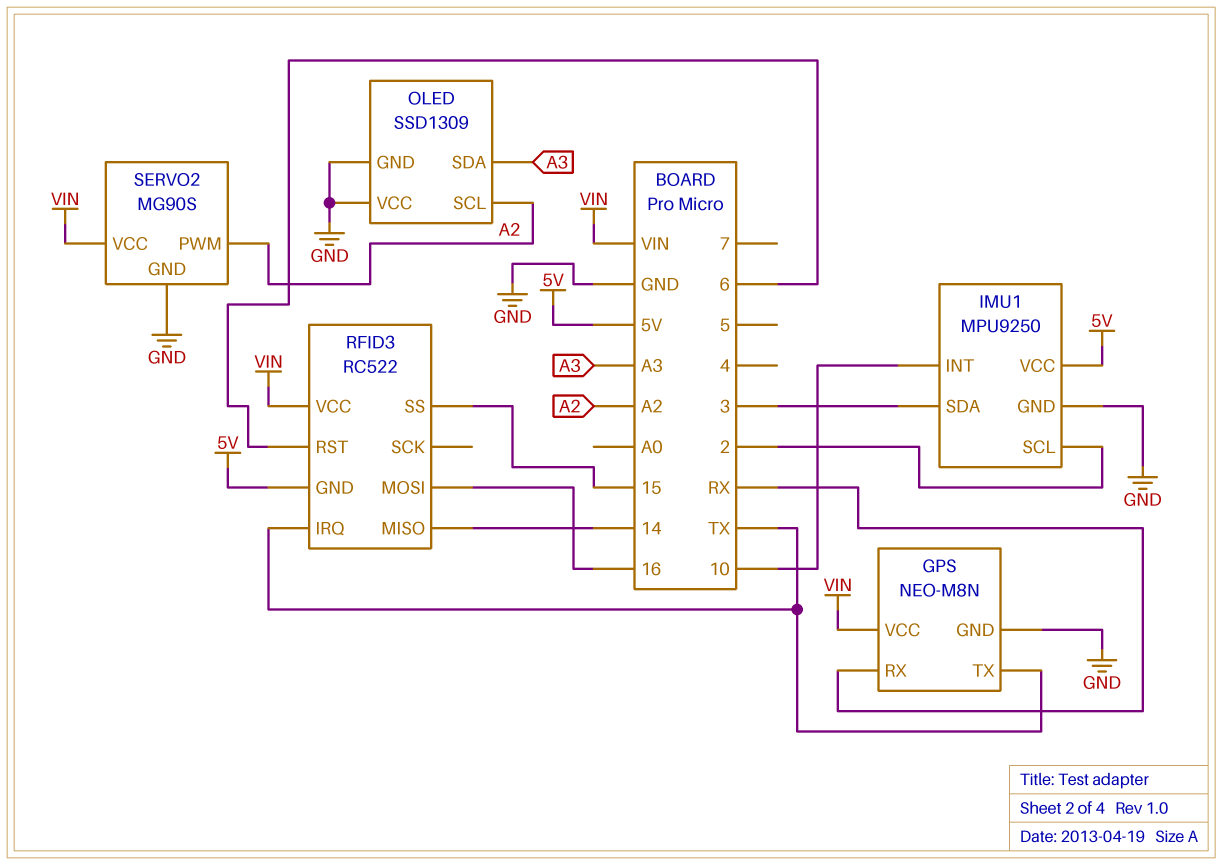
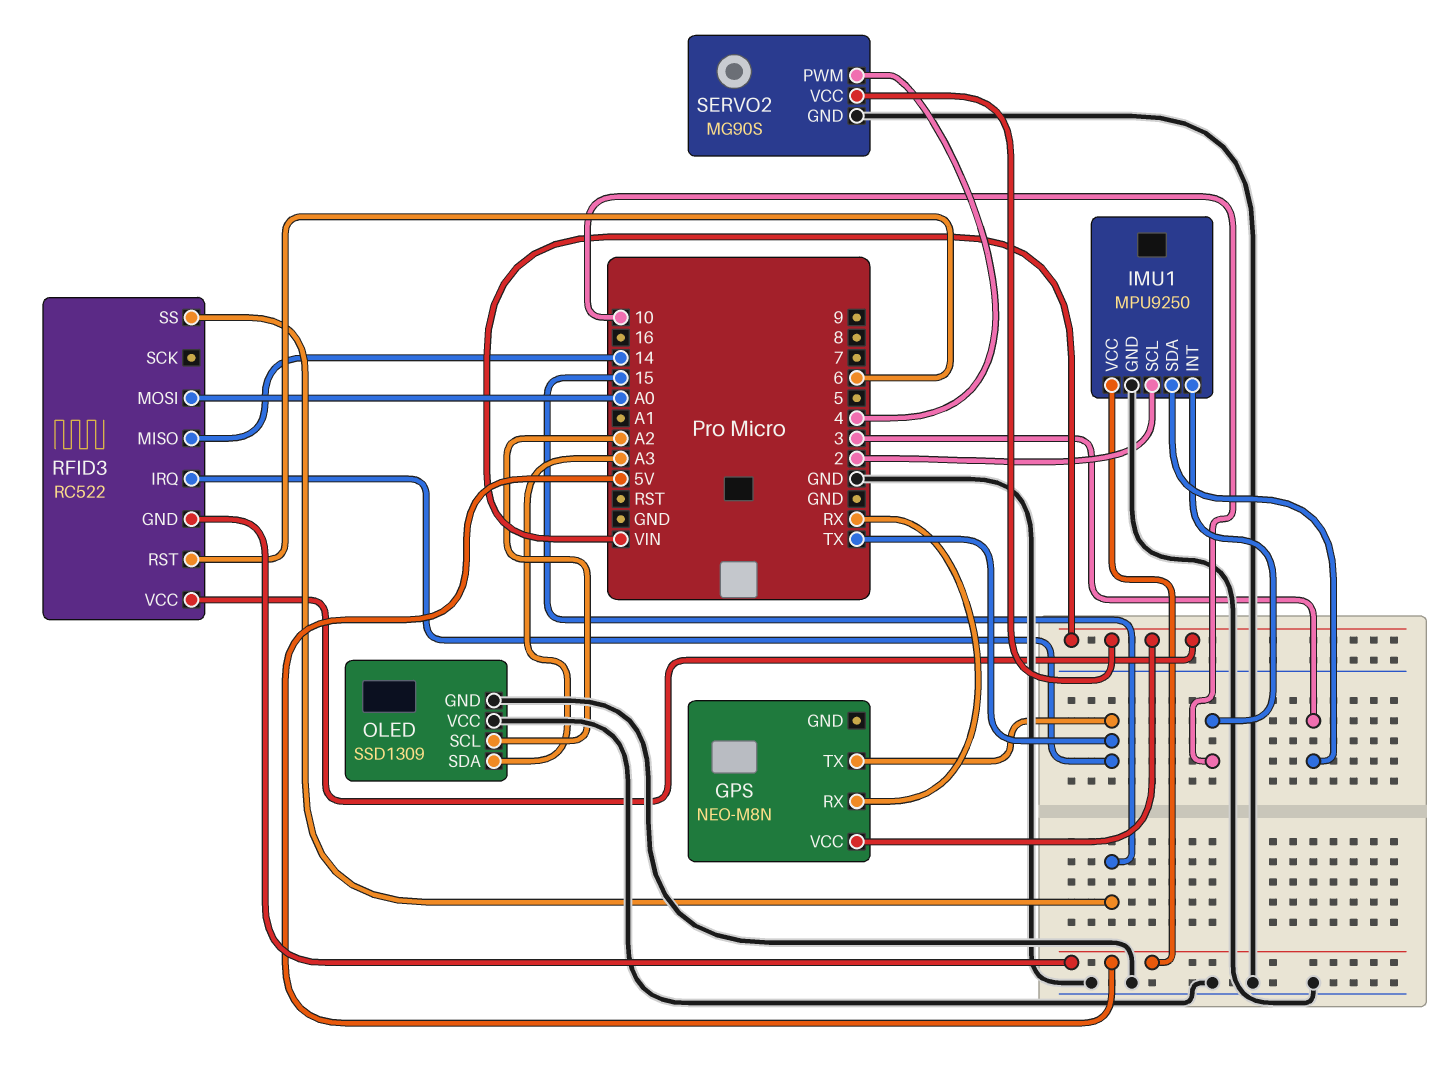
GPS pin GND: GND -> none
RFID3 pin MOSI: 16 -> A0
SERVO2 pin PWM: A2 -> 4

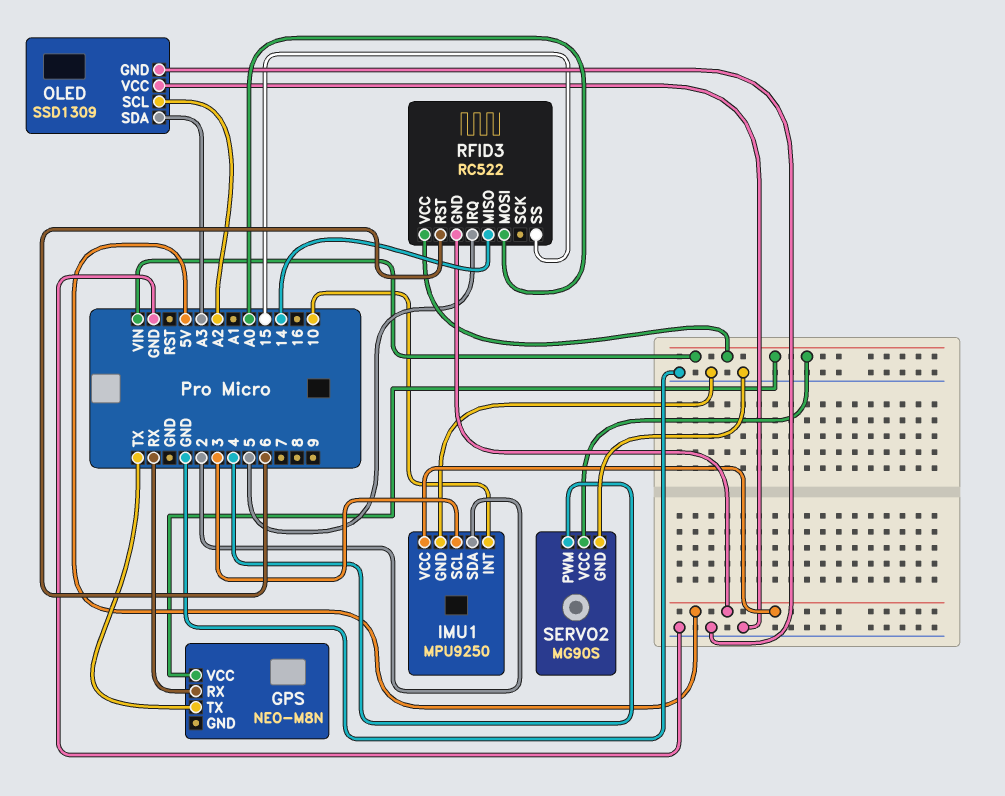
IMU1 pin SCL: 2 -> 3
IMU1 pin SDA: 3 -> 2
RFID3 pin IRQ: TX -> 5

